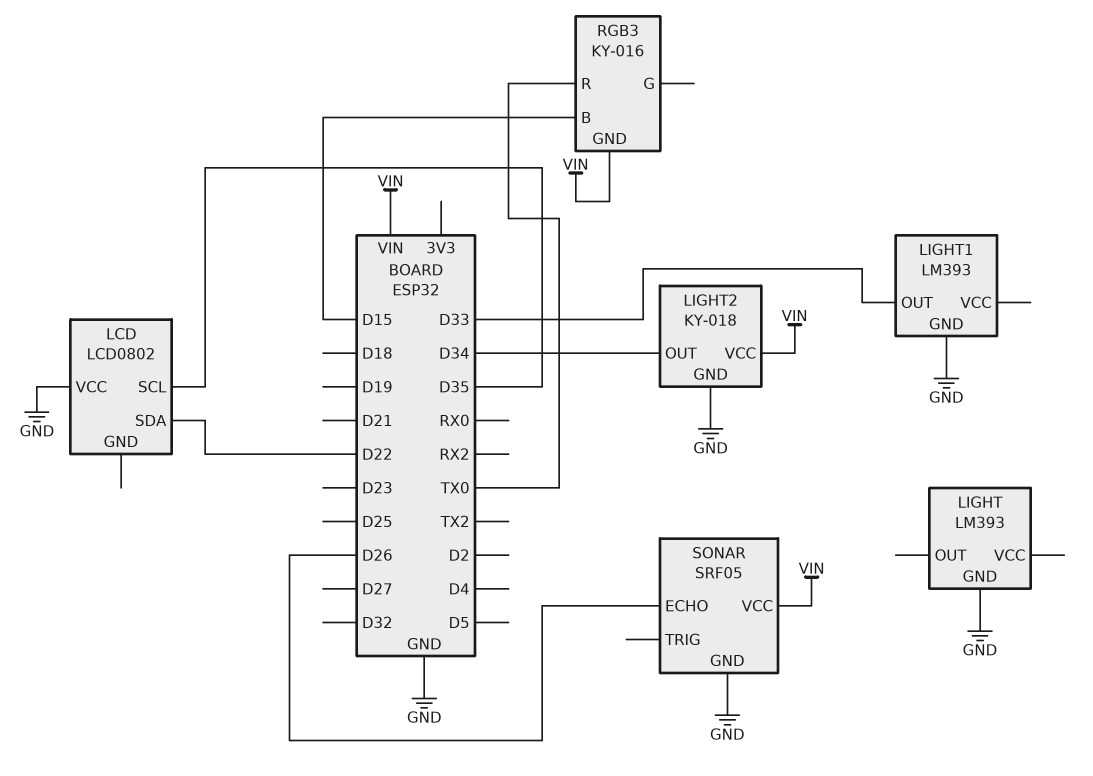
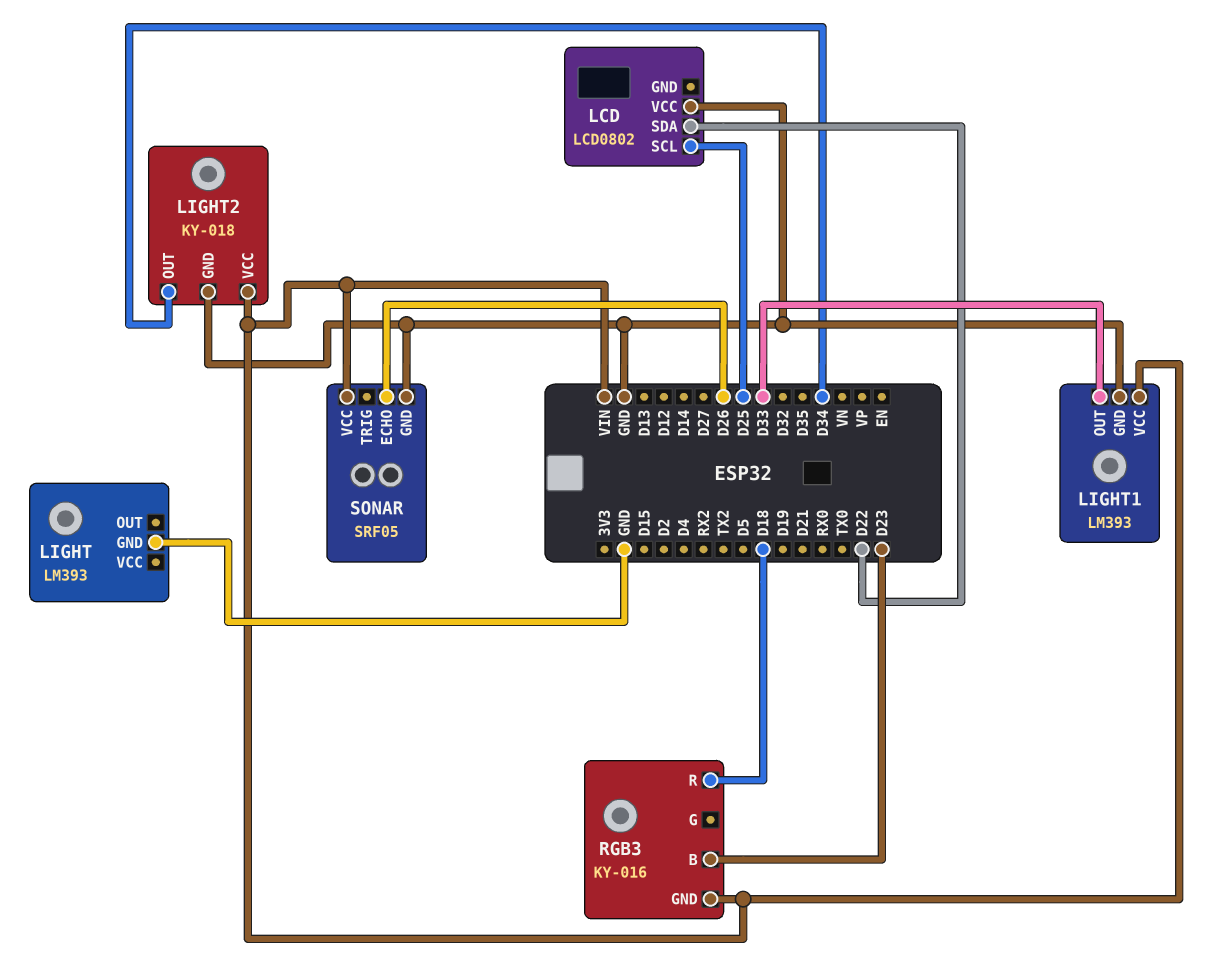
LCD pin SCL: D35 -> D25
LIGHT1 pin VCC: none -> VIN
RGB3 pin B: D15 -> D23
RGB3 pin R: TX0 -> D18

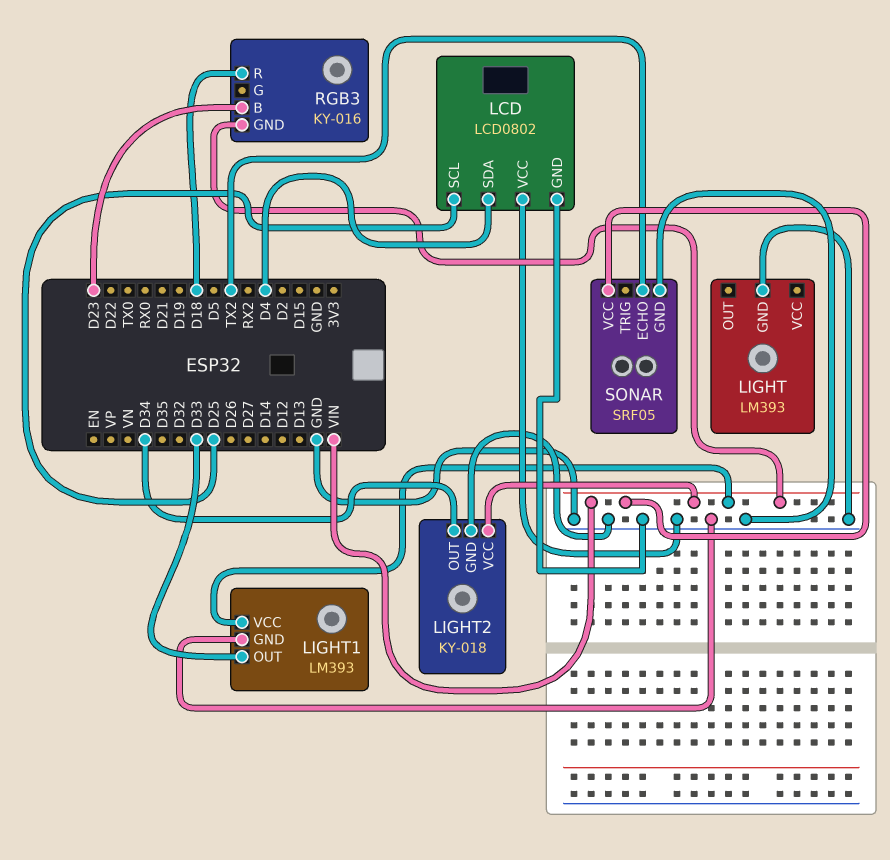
LCD pin GND: none -> GND
LCD pin SDA: D22 -> D4
SONAR pin ECHO: D26 -> TX2

